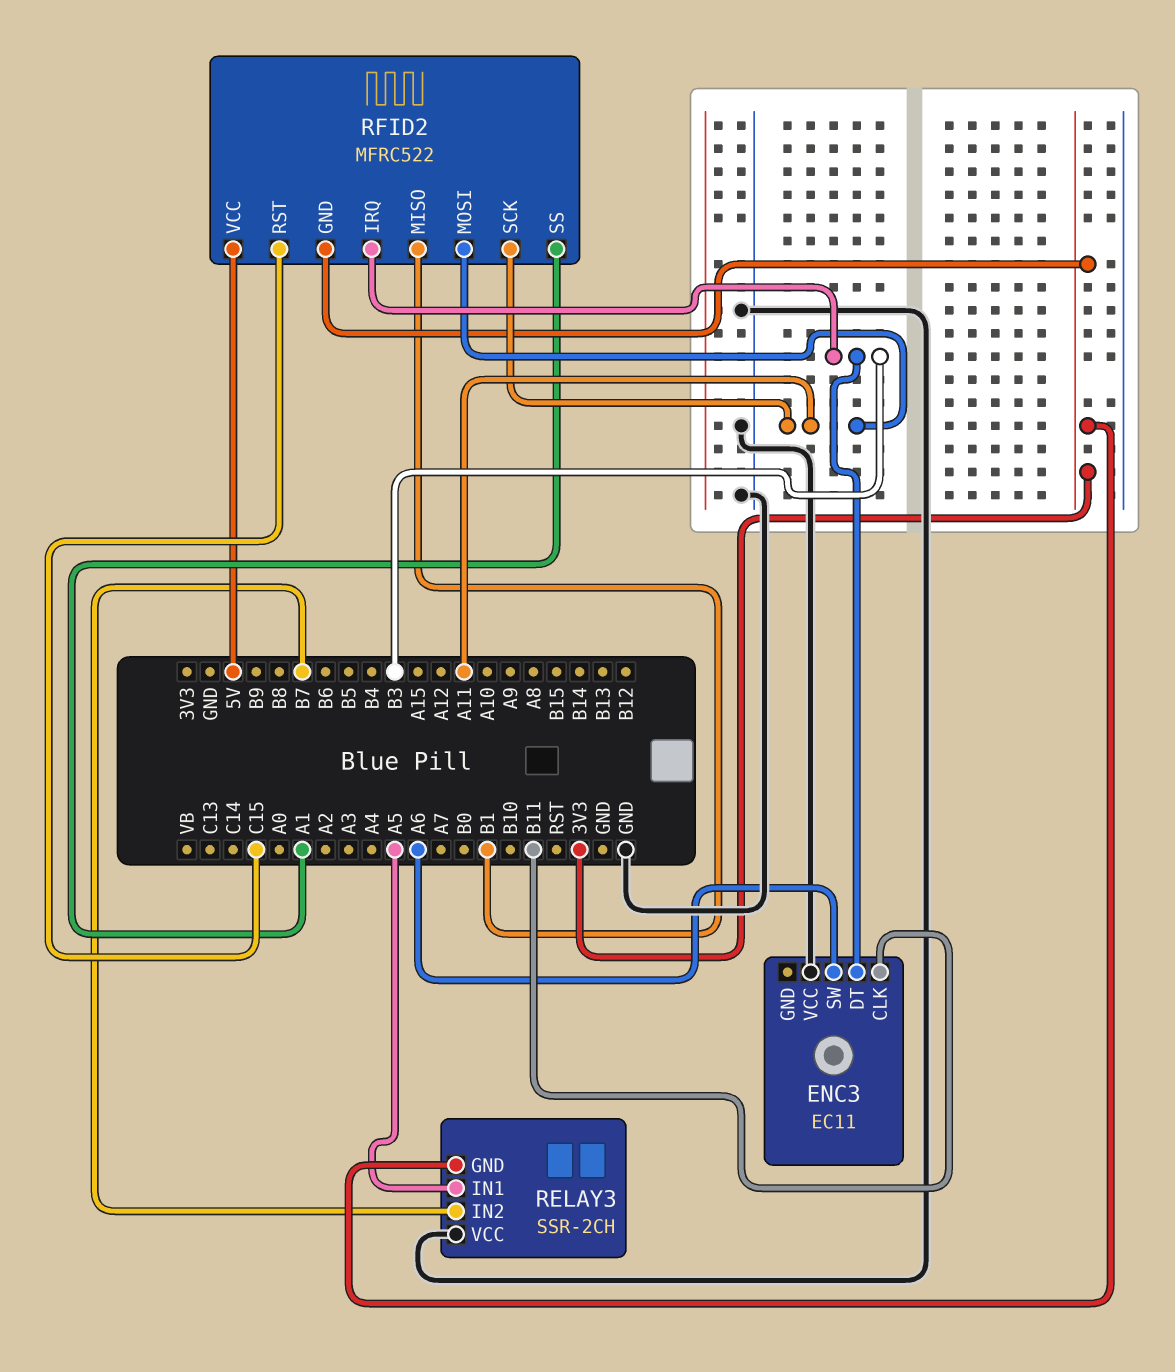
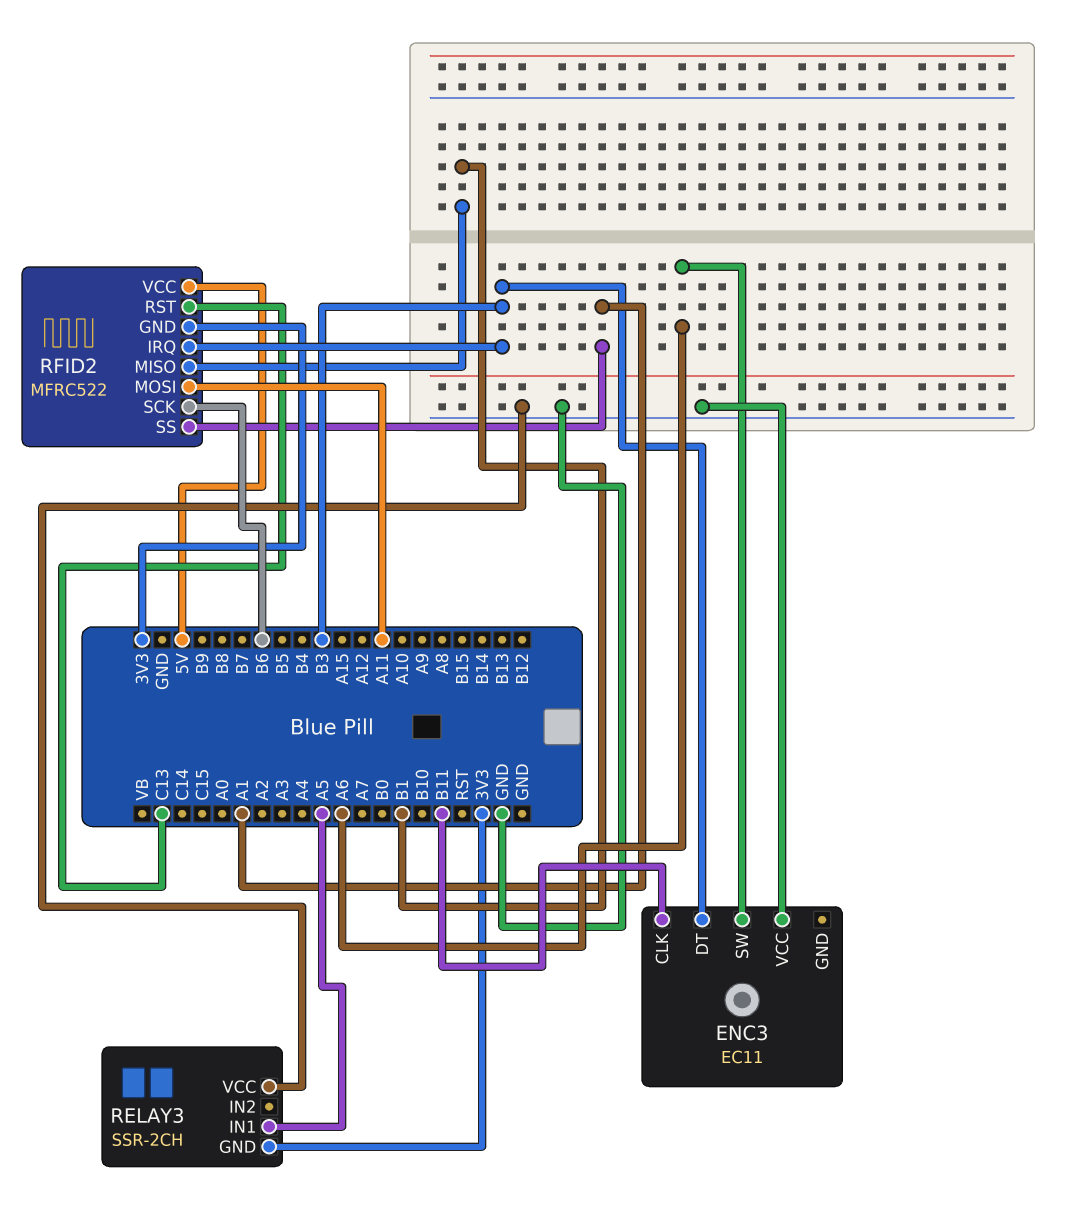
RELAY3 pin IN2: B7 -> none
RFID2 pin RST: C15 -> C13
RFID2 pin SCK: A11 -> B6

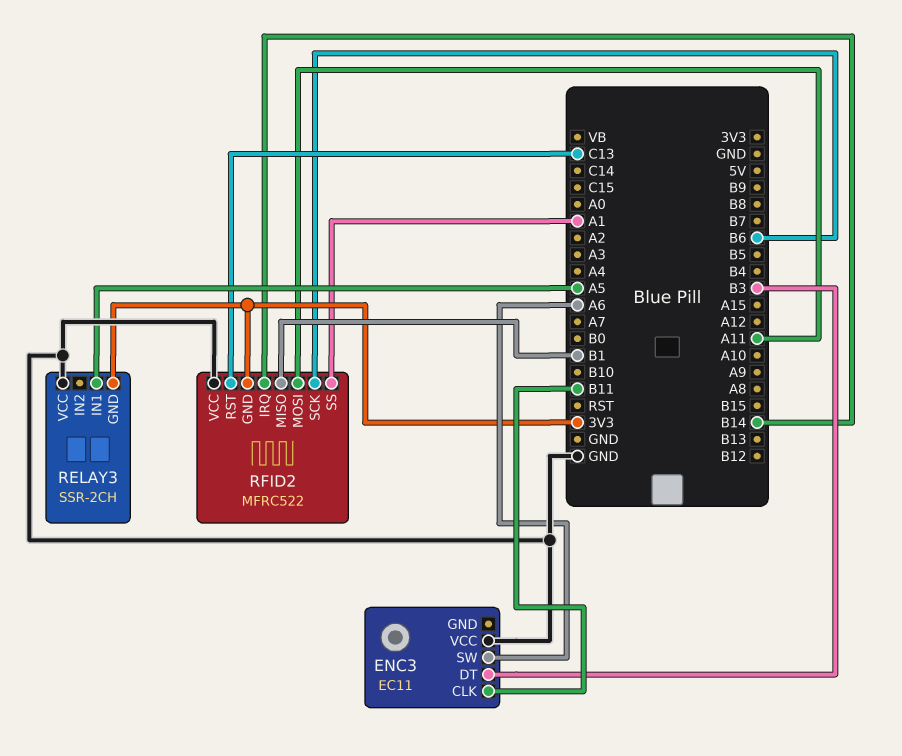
RFID2 pin IRQ: B3 -> B14
RFID2 pin VCC: 5V -> GND

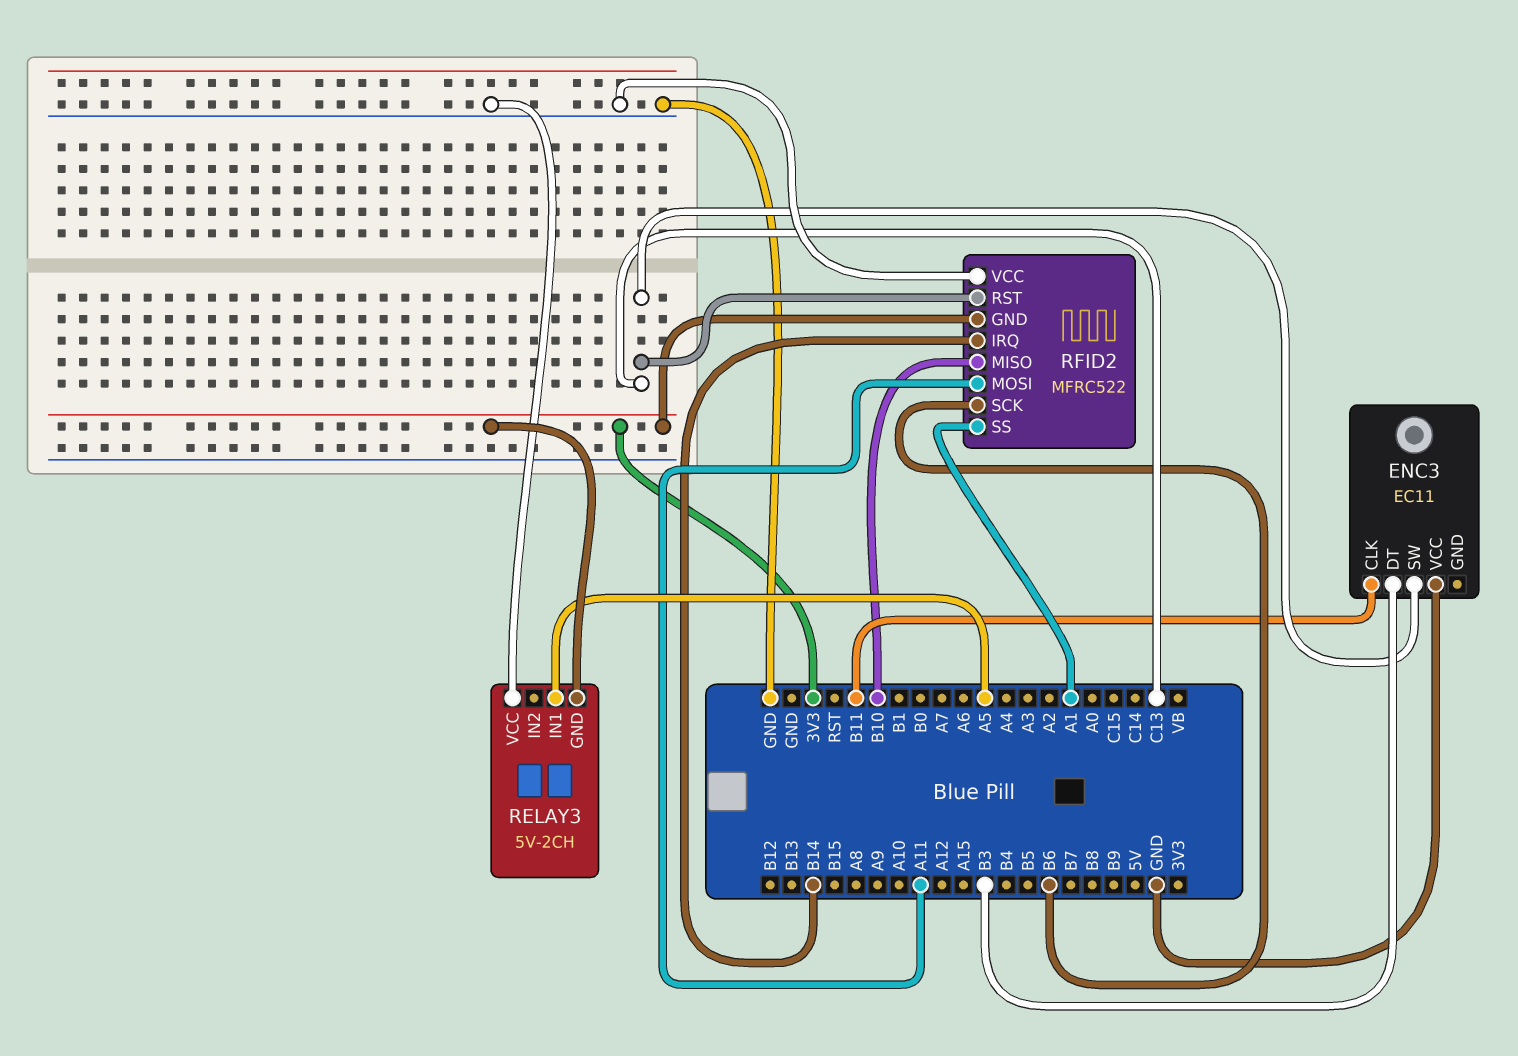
ENC3 pin SW: A6 -> C13
RELAY3: SSR-2CH -> 5V-2CH
RFID2 pin MISO: B1 -> B10

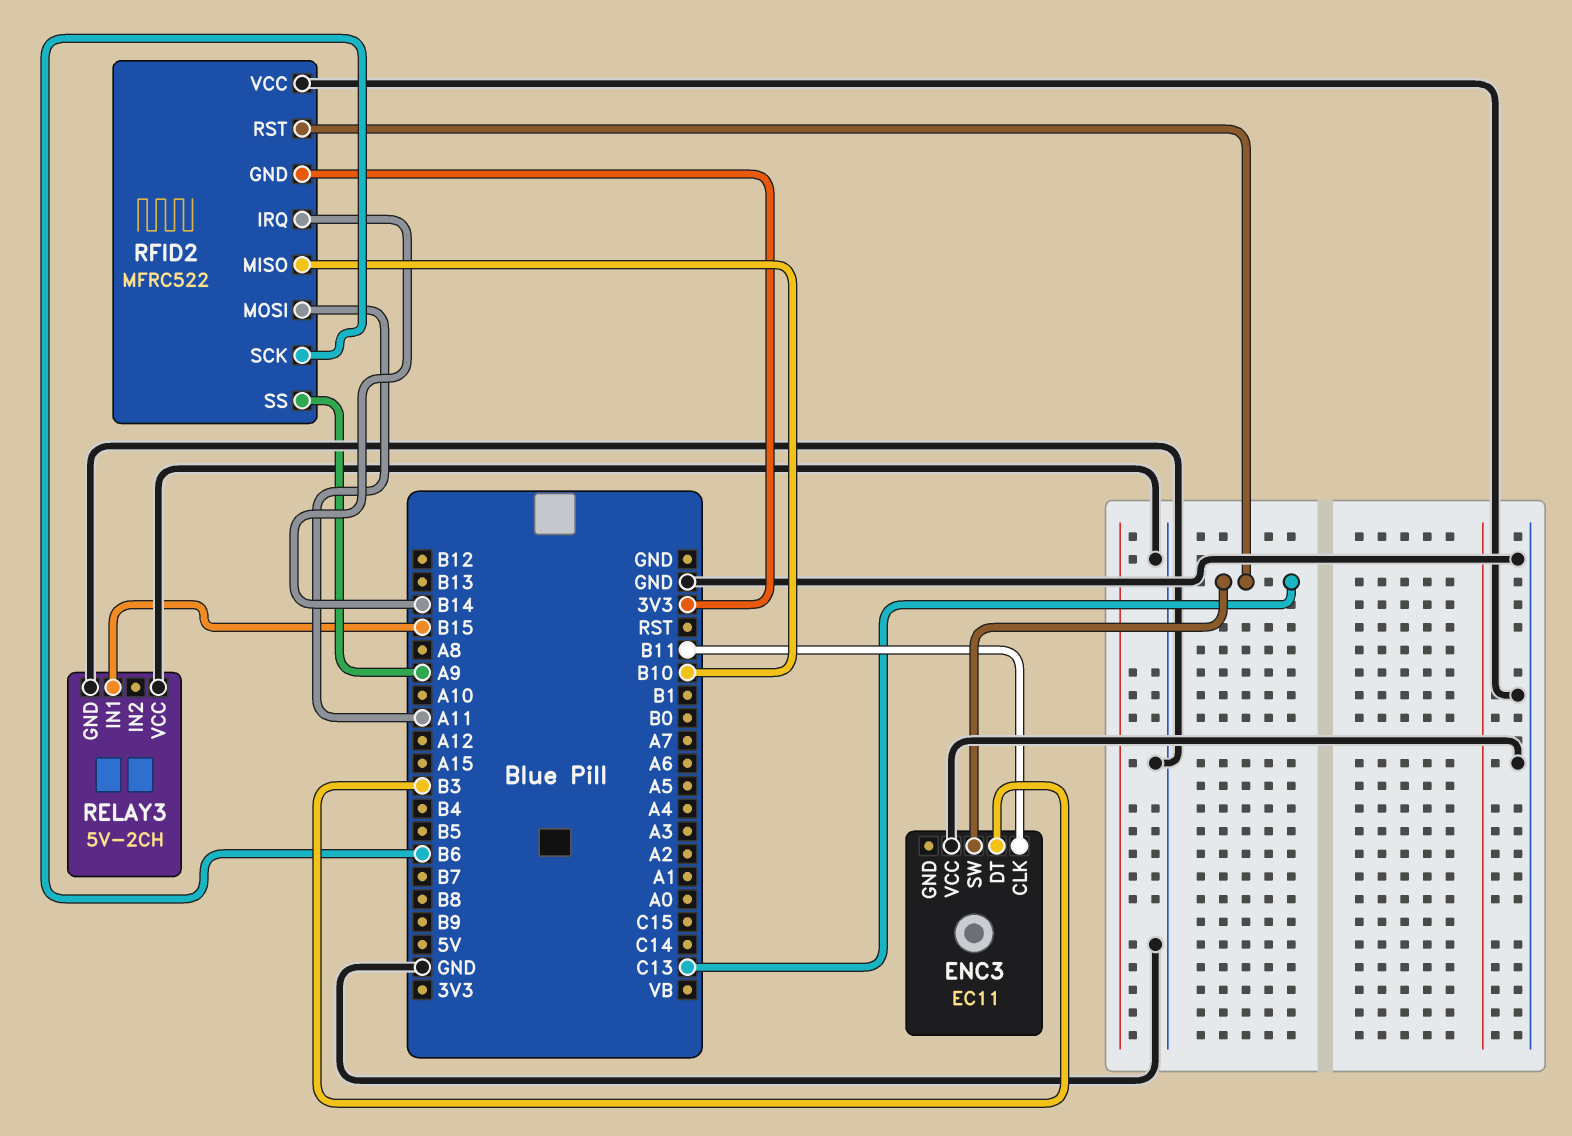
RELAY3 pin GND: 3V3 -> GND
RELAY3 pin IN1: A5 -> B15
RFID2 pin SS: A1 -> A9

